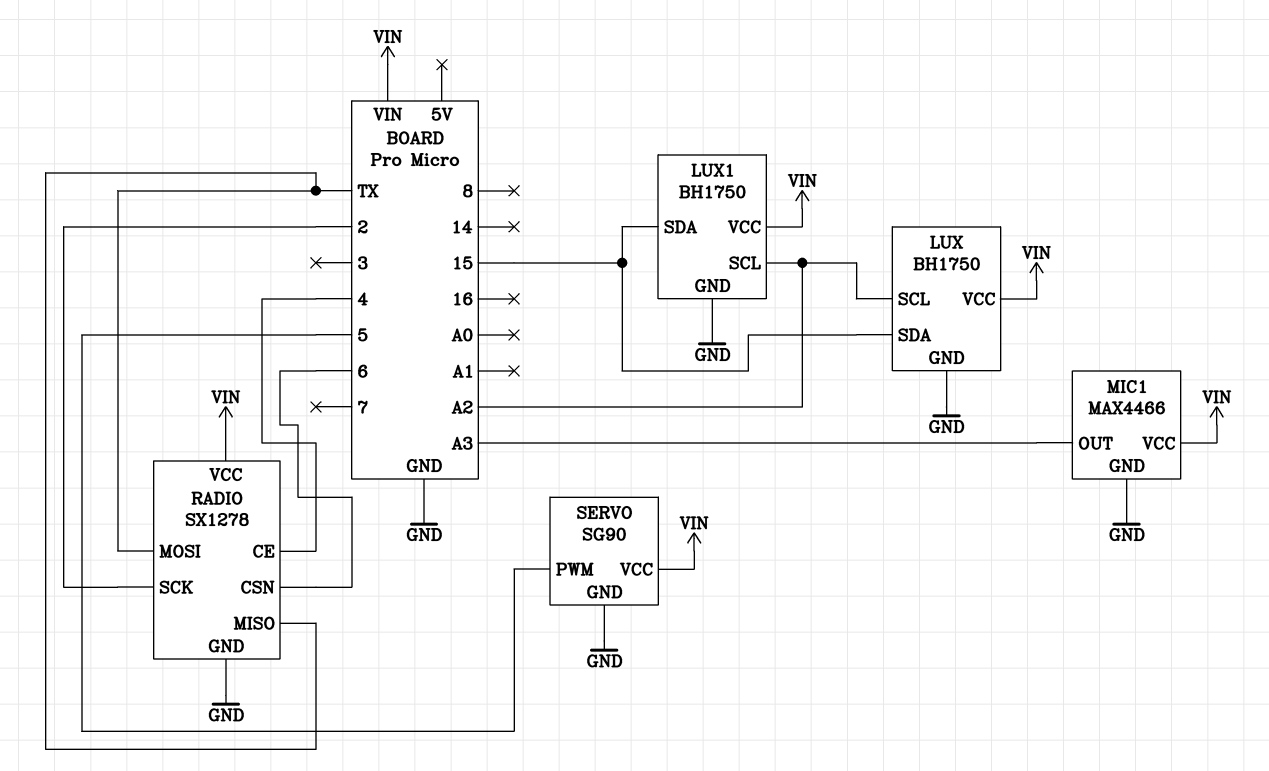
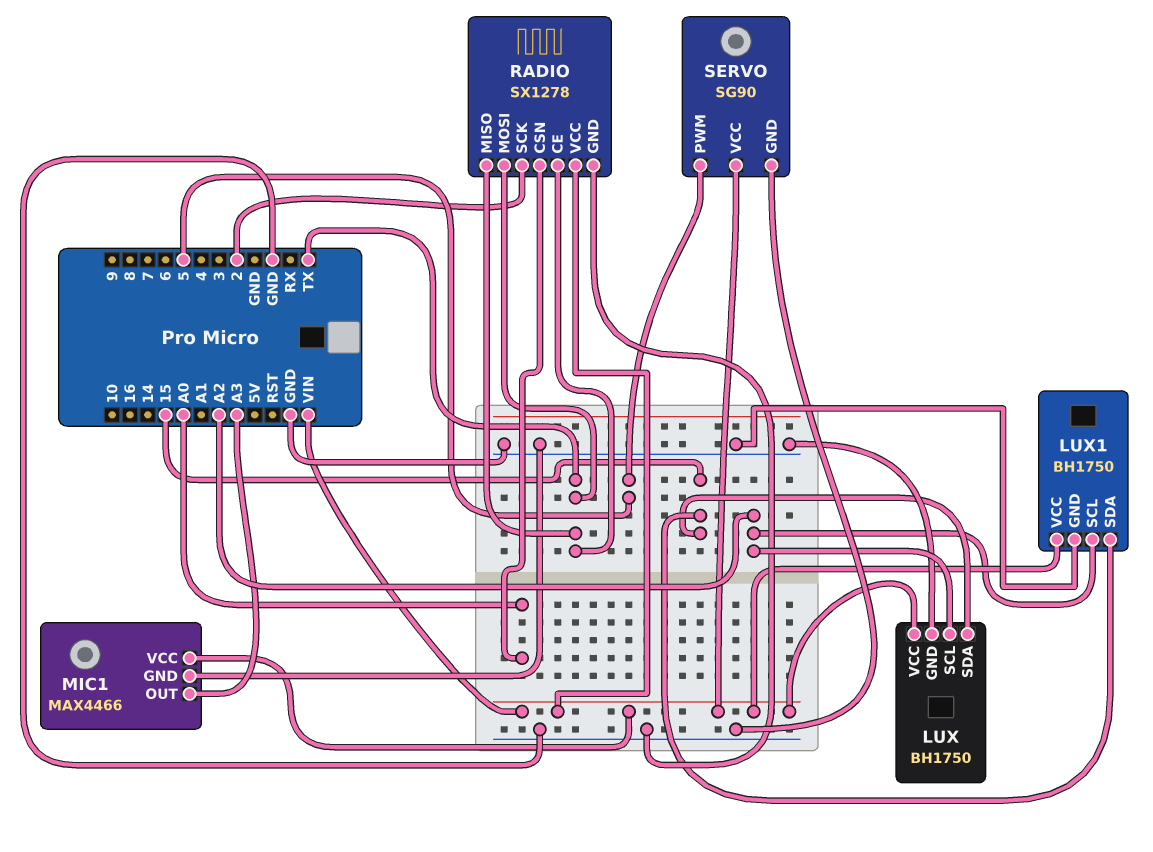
RADIO pin CE: 4 -> TX
RADIO pin CSN: 6 -> A0

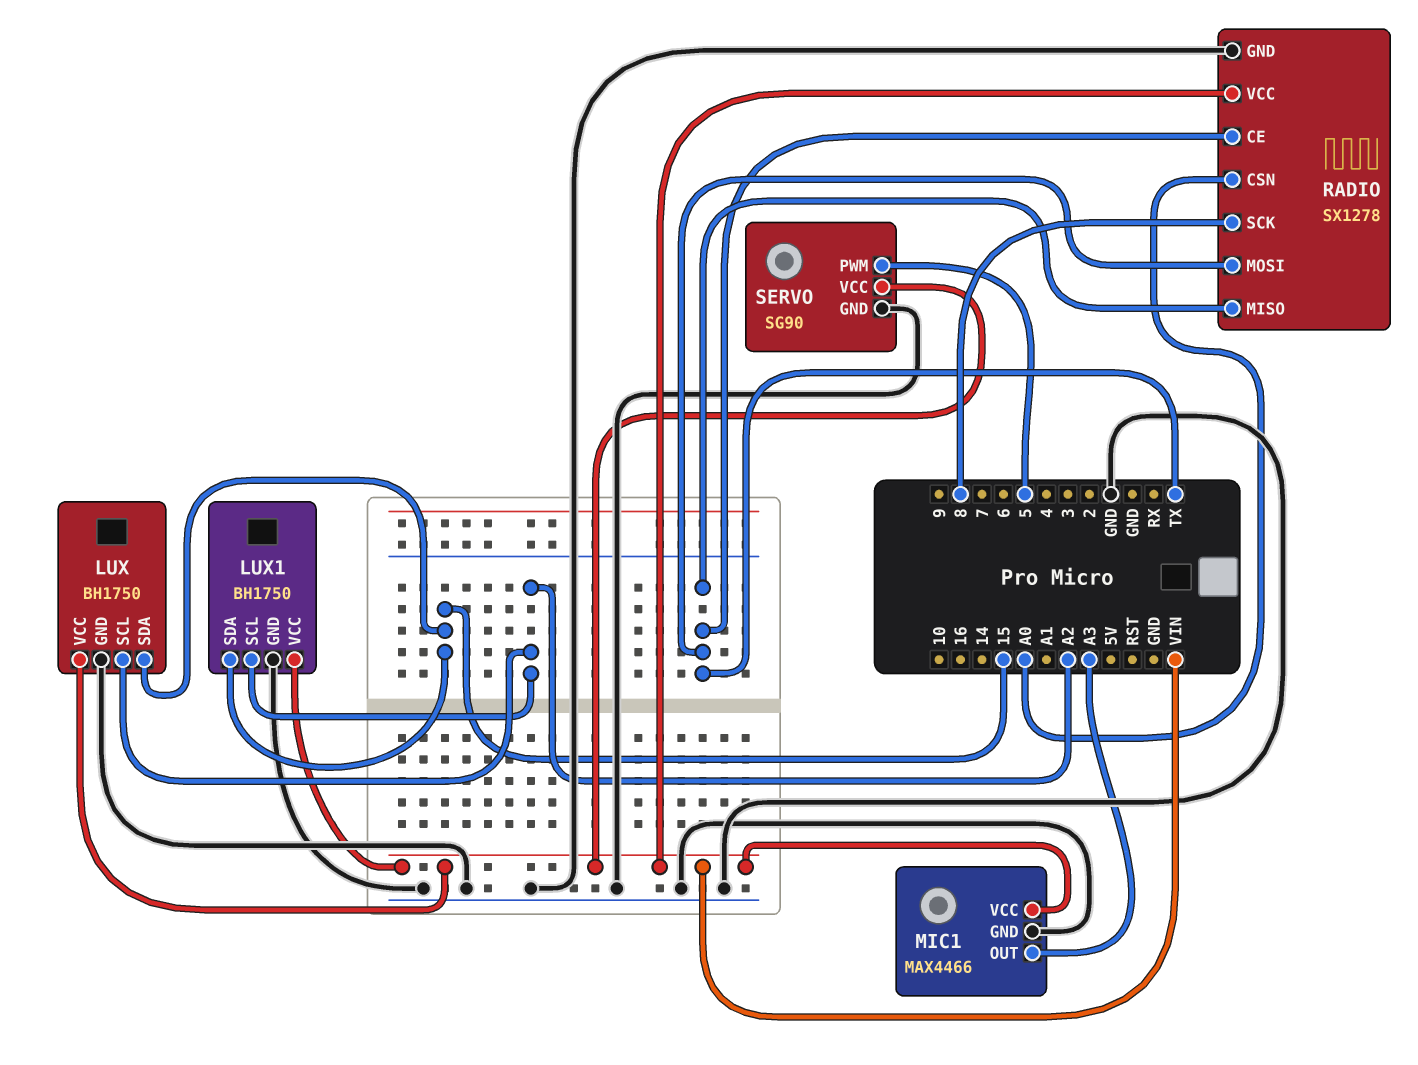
RADIO pin SCK: 2 -> 8

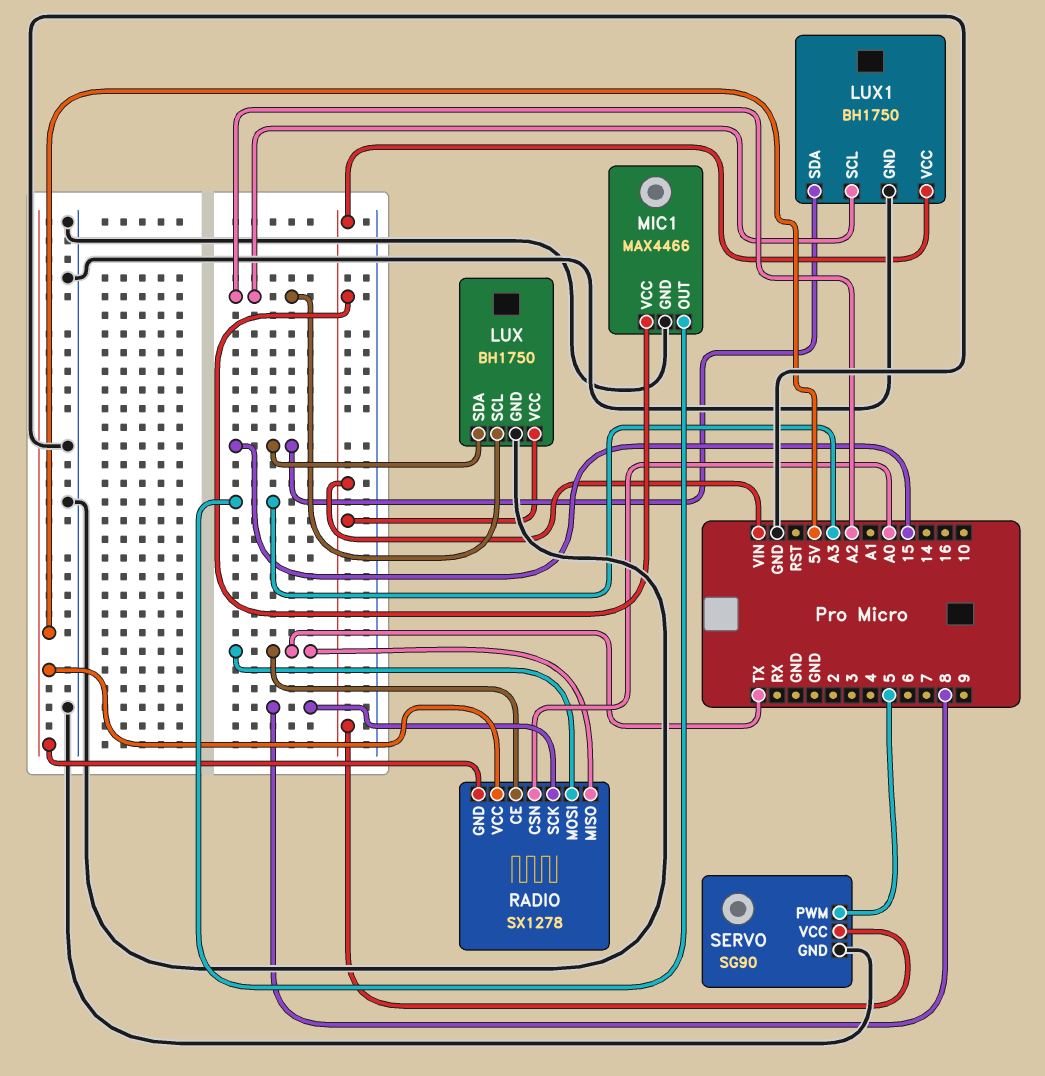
RADIO pin GND: GND -> 5V
RADIO pin VCC: VIN -> 5V

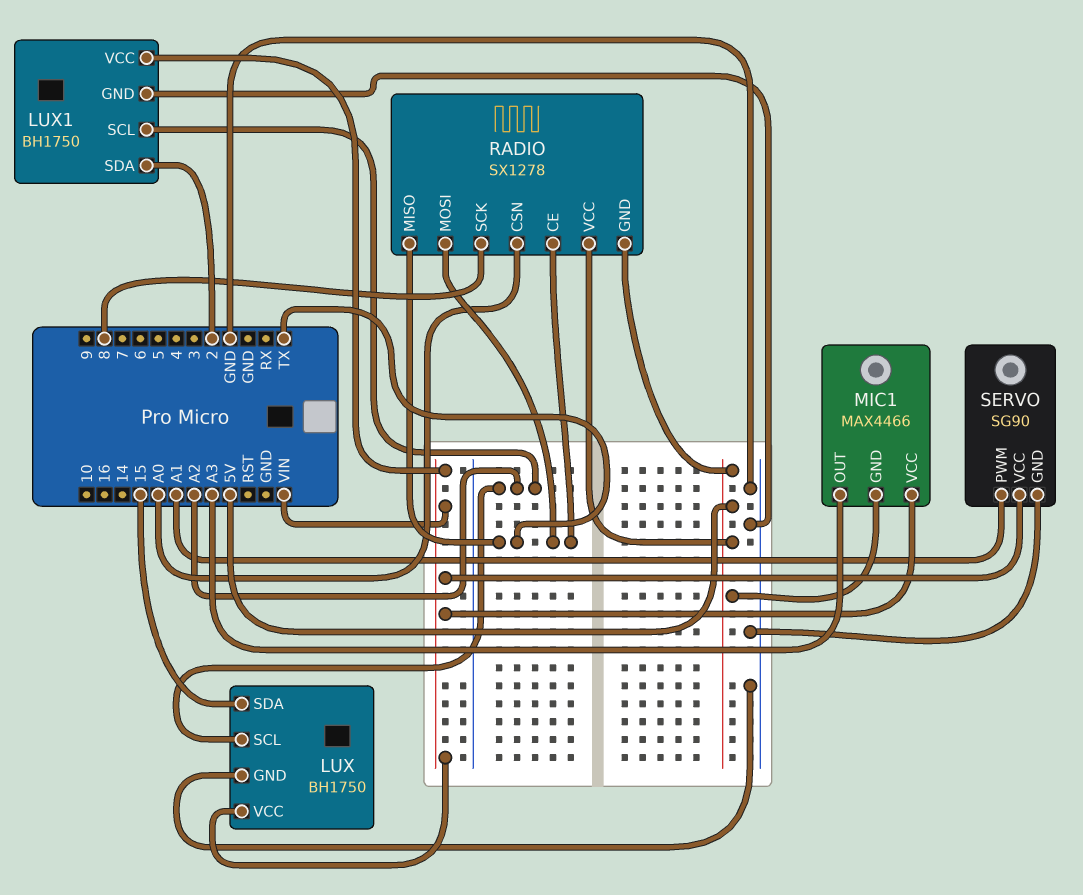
LUX1 pin SDA: 15 -> 2
MIC1 pin GND: GND -> 5V
SERVO pin PWM: 5 -> A1

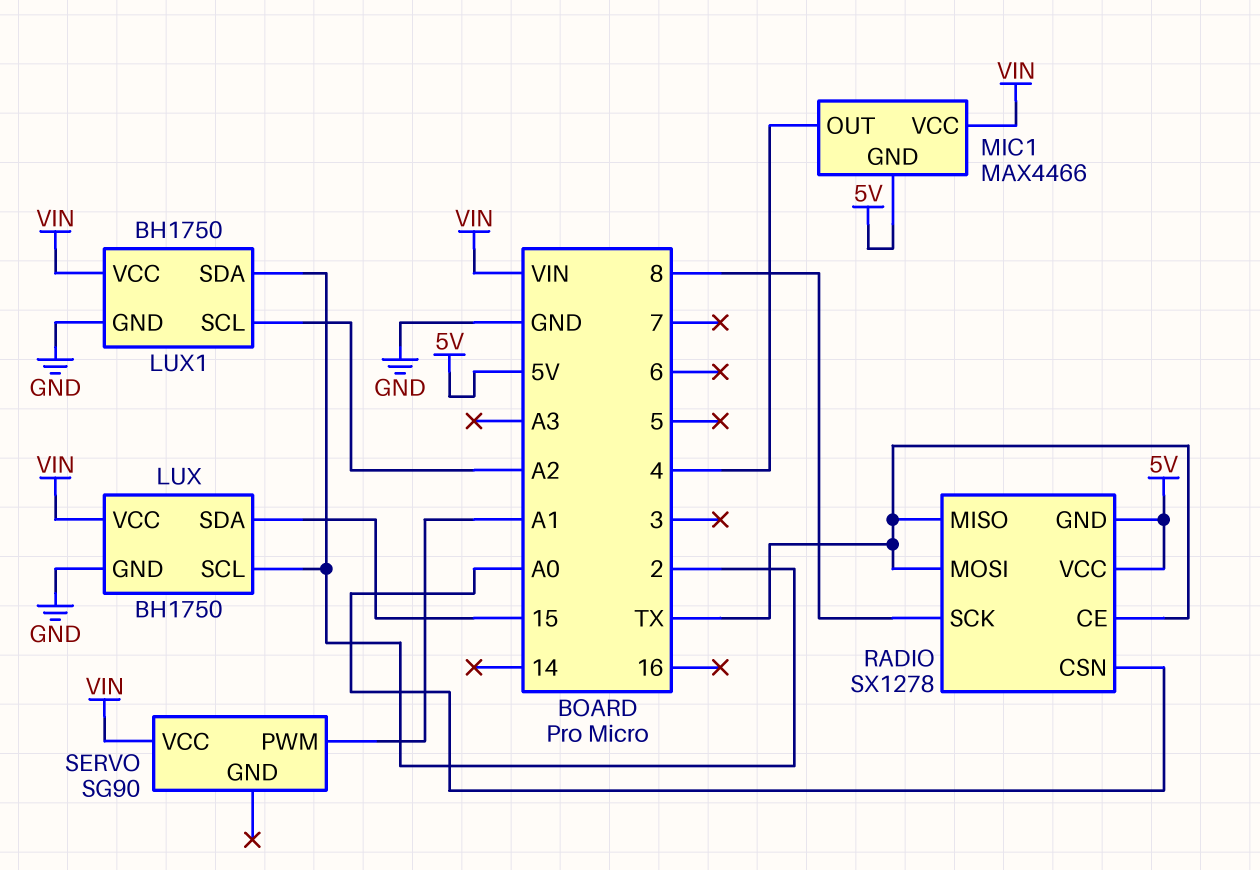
LUX pin SCL: A2 -> 2
MIC1 pin OUT: A3 -> 4
SERVO pin GND: GND -> none

